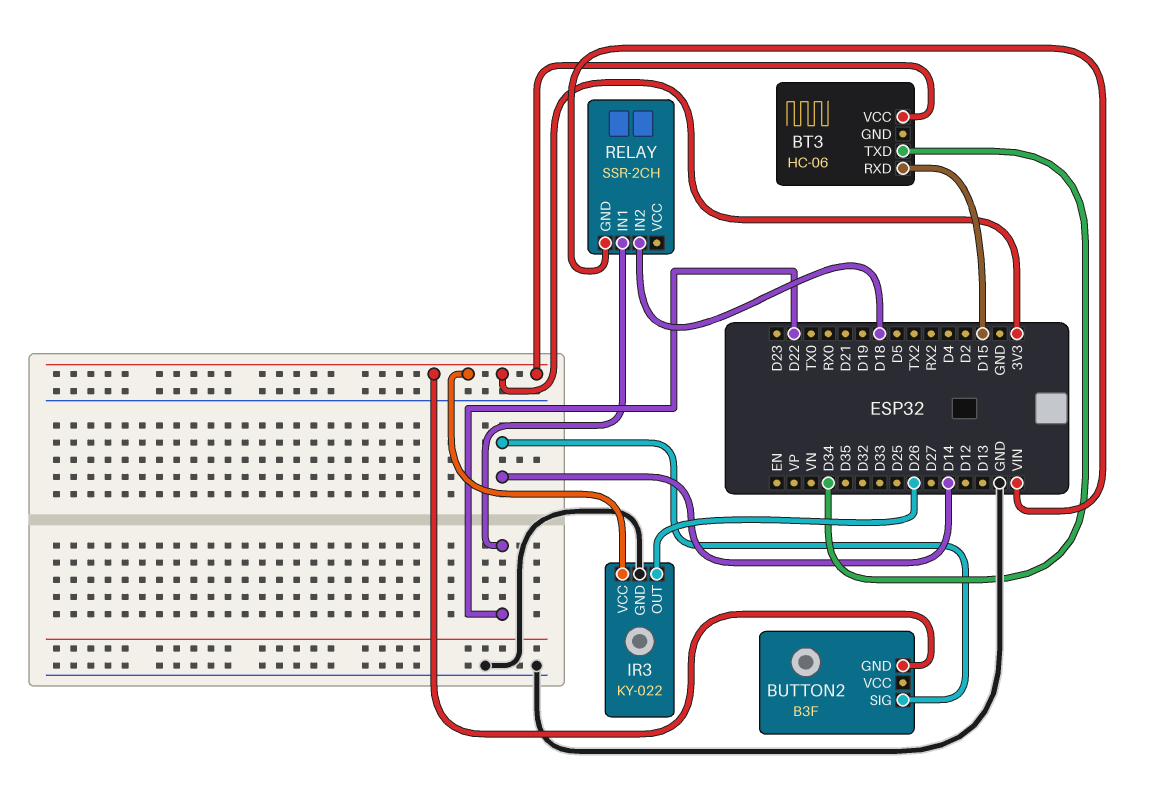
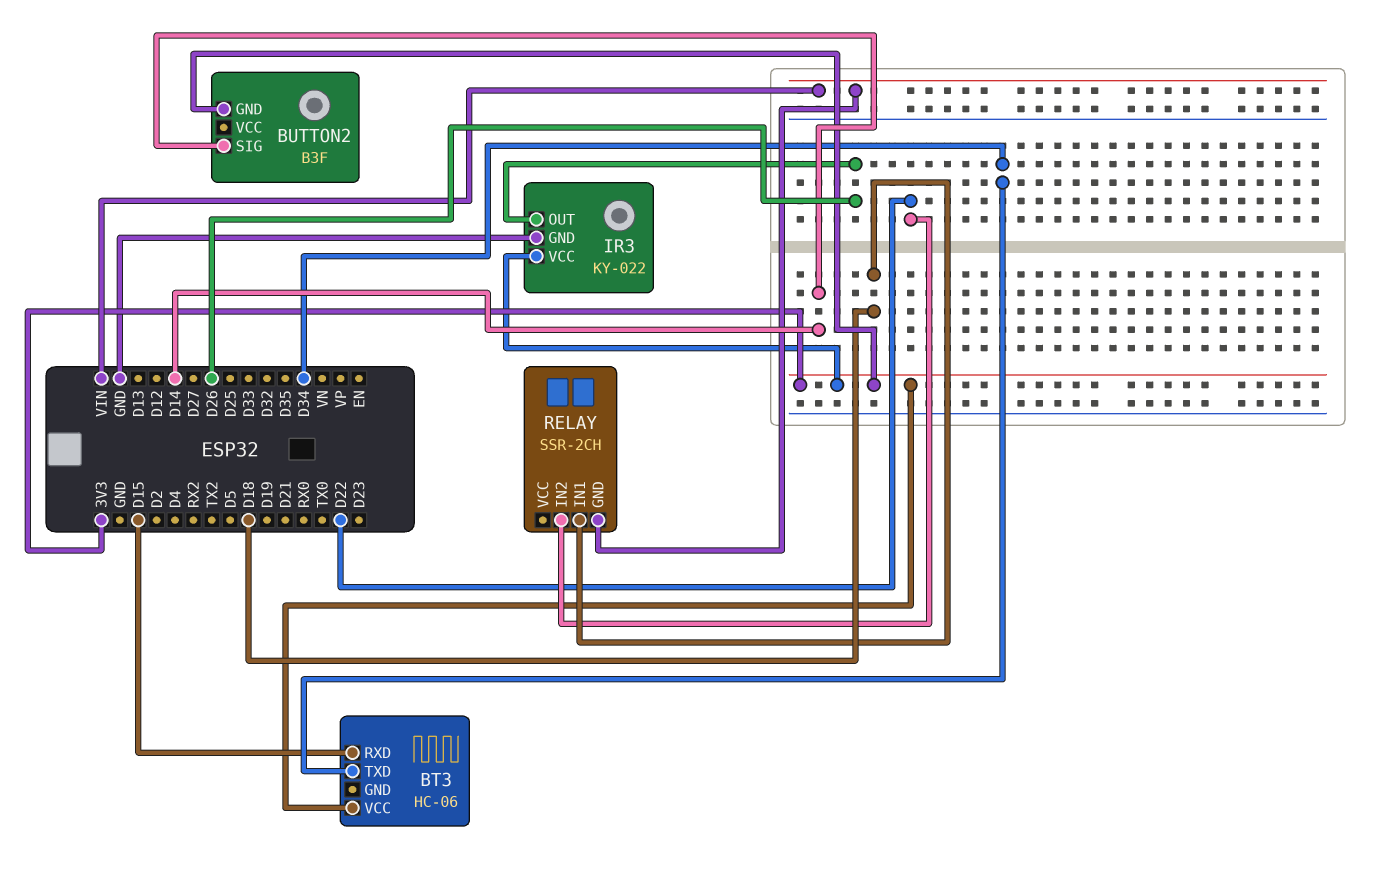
RELAY pin IN1: D22 -> D18
RELAY pin IN2: D18 -> D22

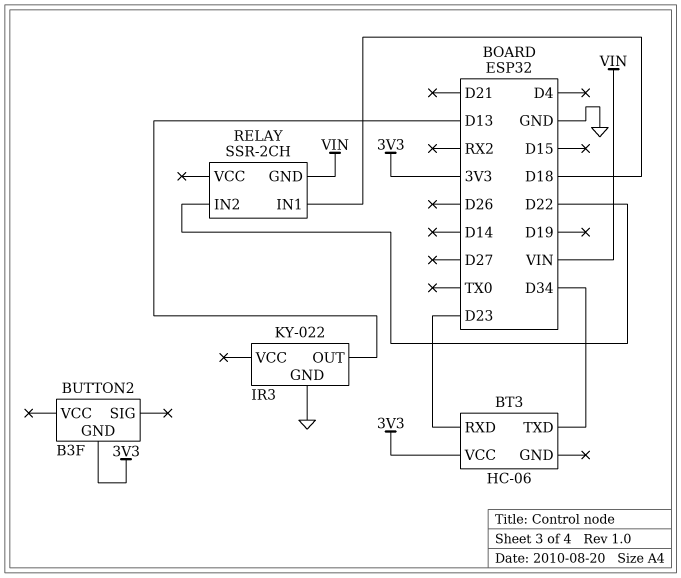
BT3 pin RXD: D15 -> D23
BUTTON2 pin SIG: D14 -> none
IR3 pin OUT: D26 -> D13
IR3 pin VCC: 3V3 -> none

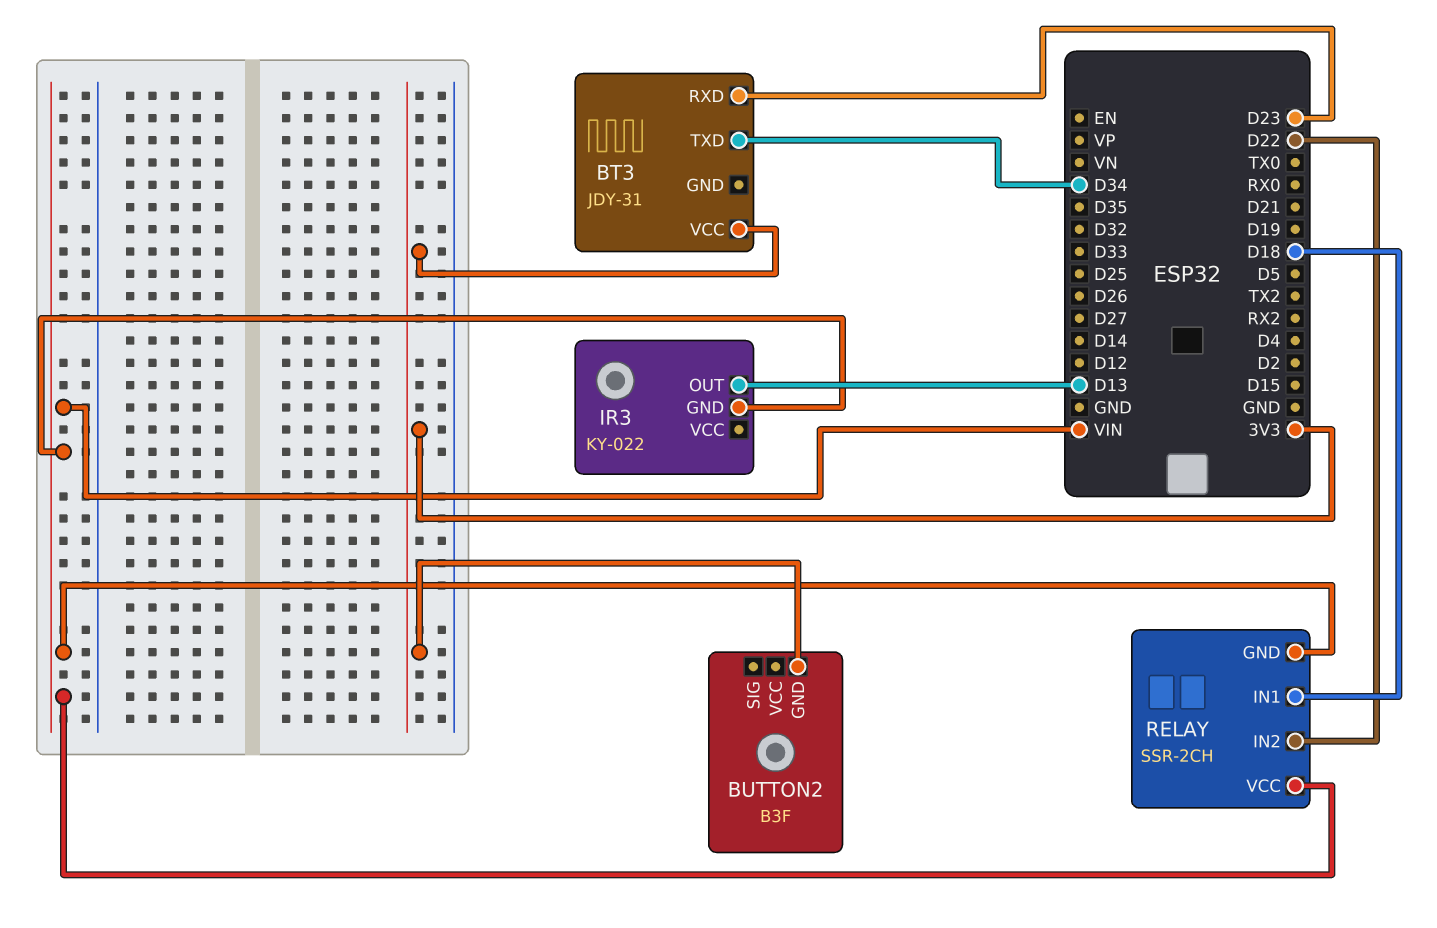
BT3: HC-06 -> JDY-31
IR3 pin GND: GND -> VIN
RELAY pin VCC: none -> VIN

